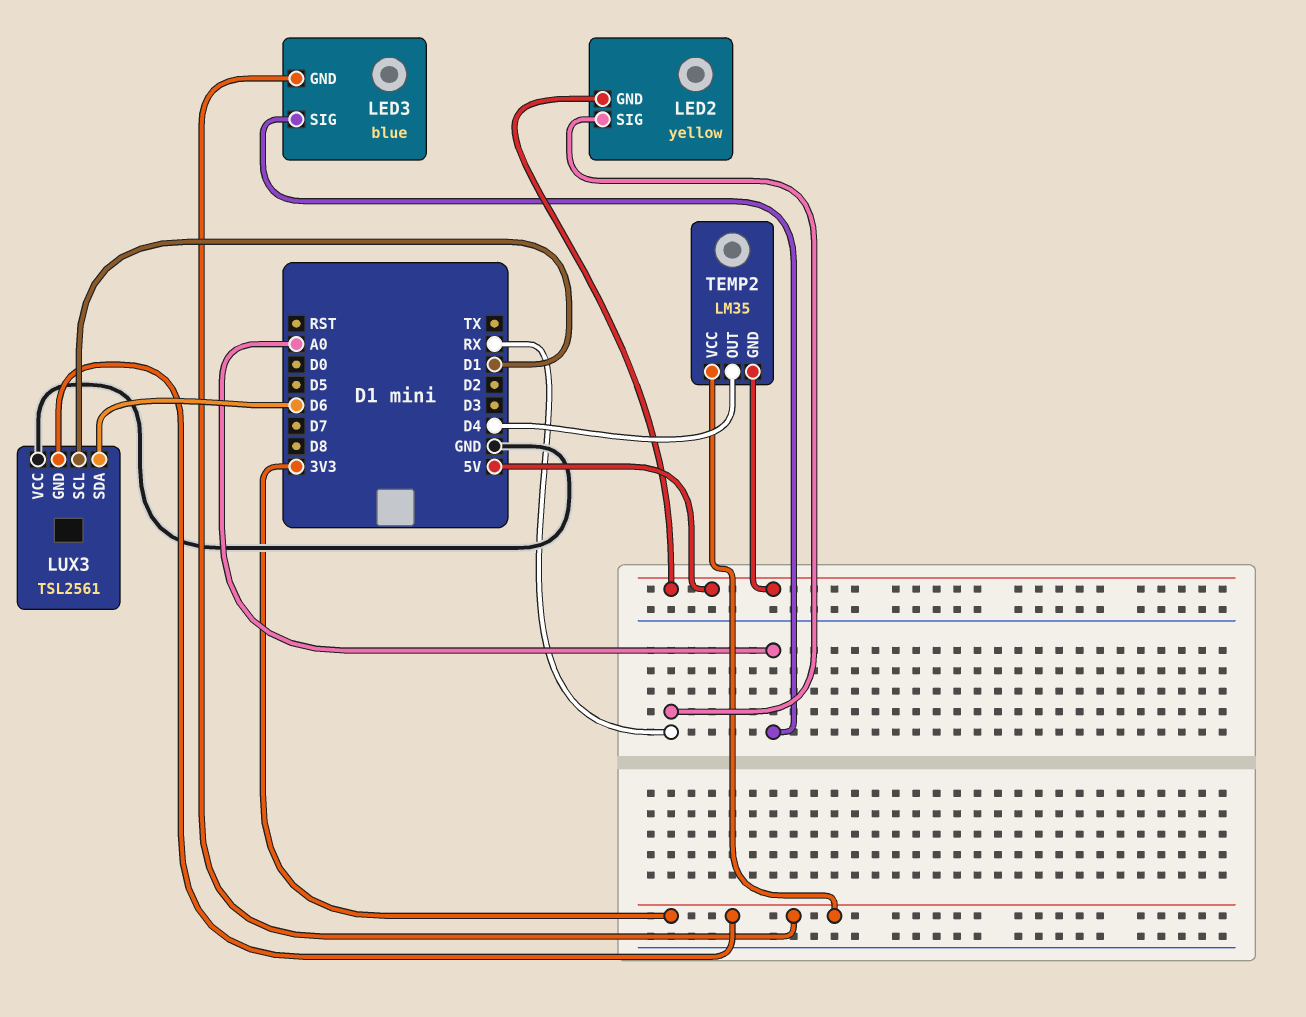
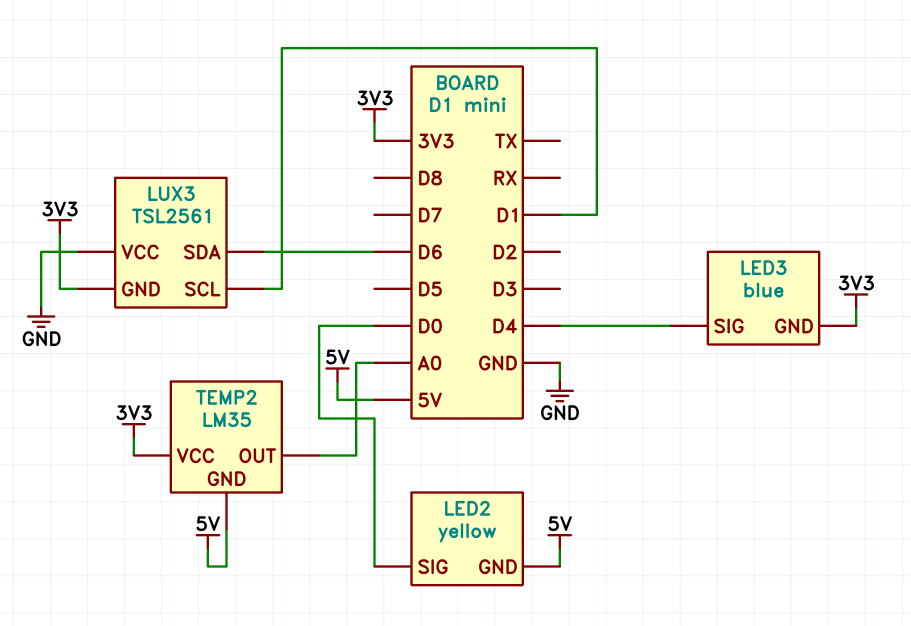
LED2 pin SIG: RX -> D0
LED3 pin SIG: A0 -> D4
TEMP2 pin OUT: D4 -> A0

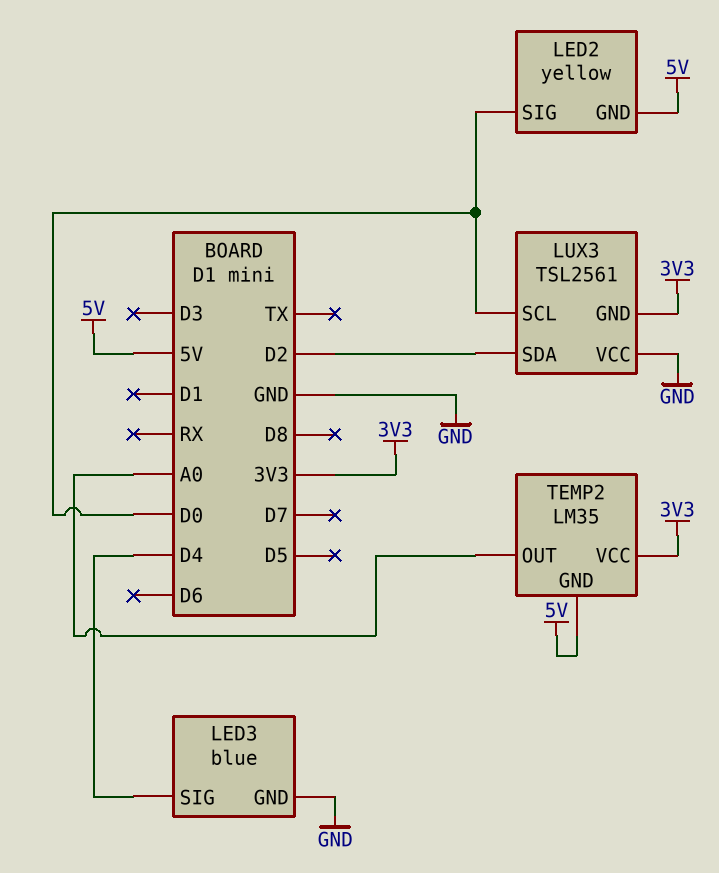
LED3 pin GND: 3V3 -> GND
LUX3 pin SCL: D1 -> D0
LUX3 pin SDA: D6 -> D2

